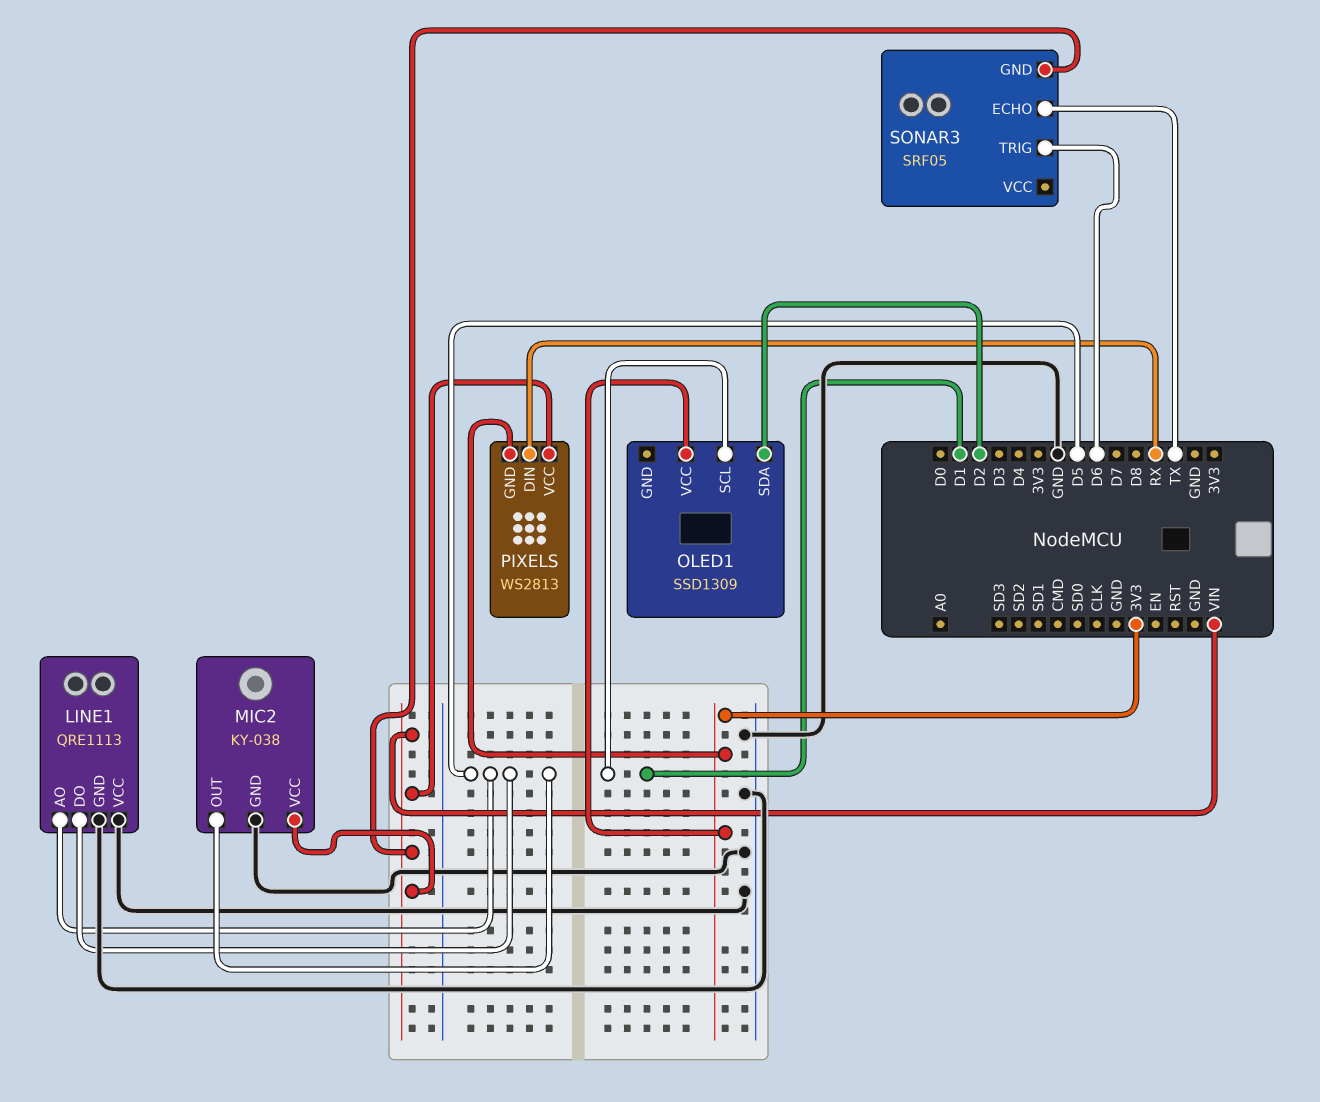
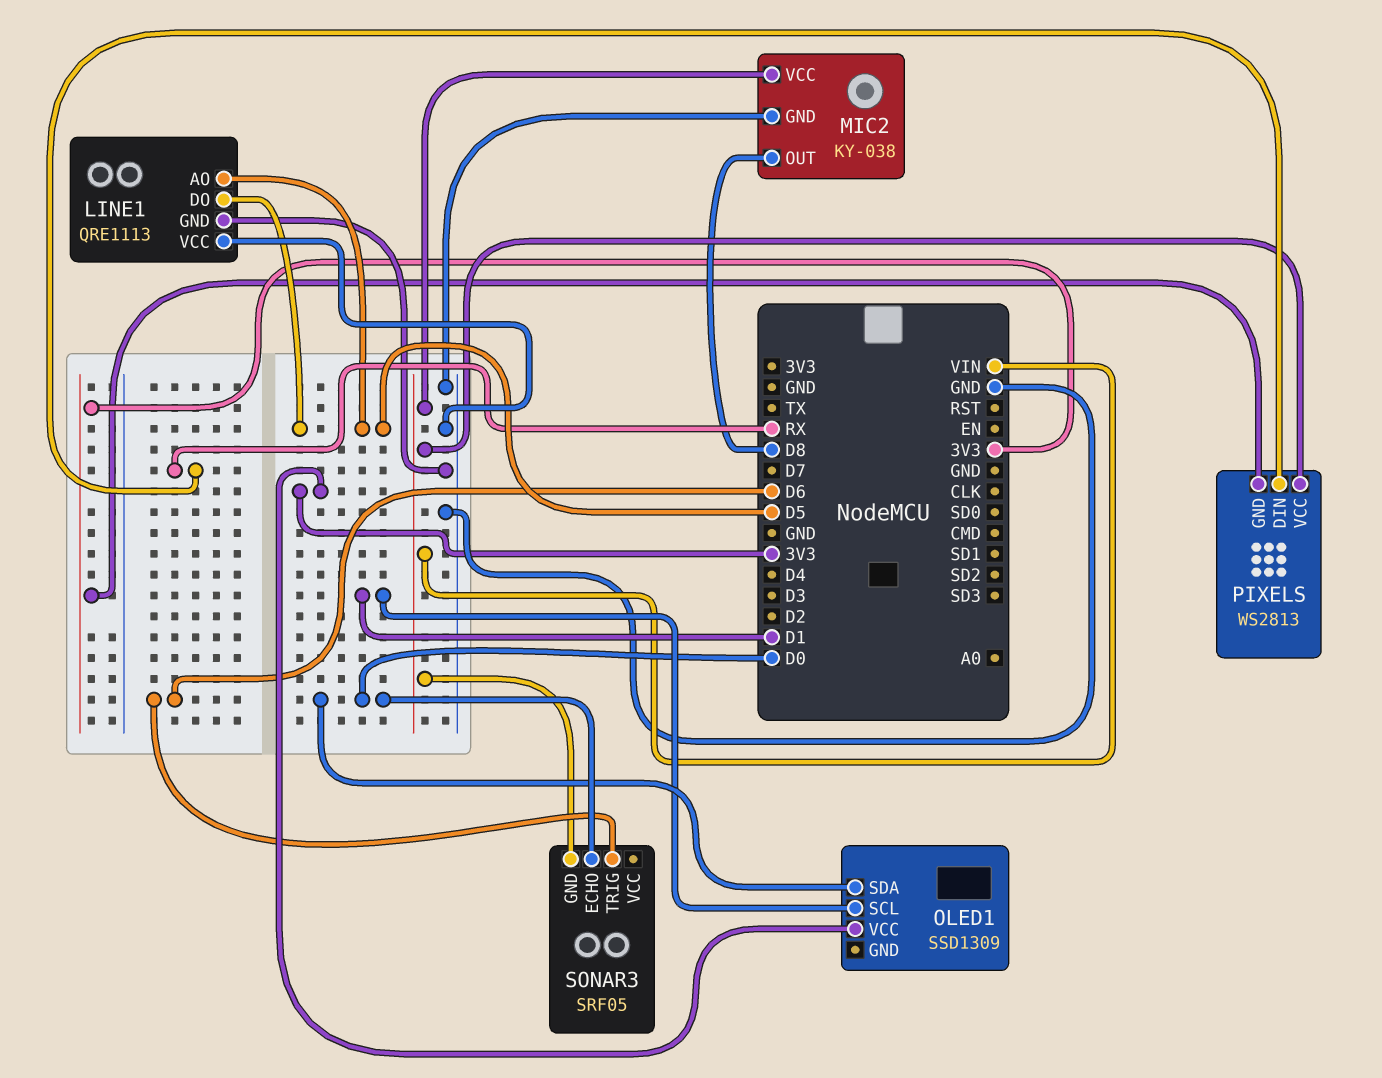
MIC2 pin OUT: D5 -> D8
OLED1 pin SDA: D2 -> D0
SONAR3 pin ECHO: TX -> D0

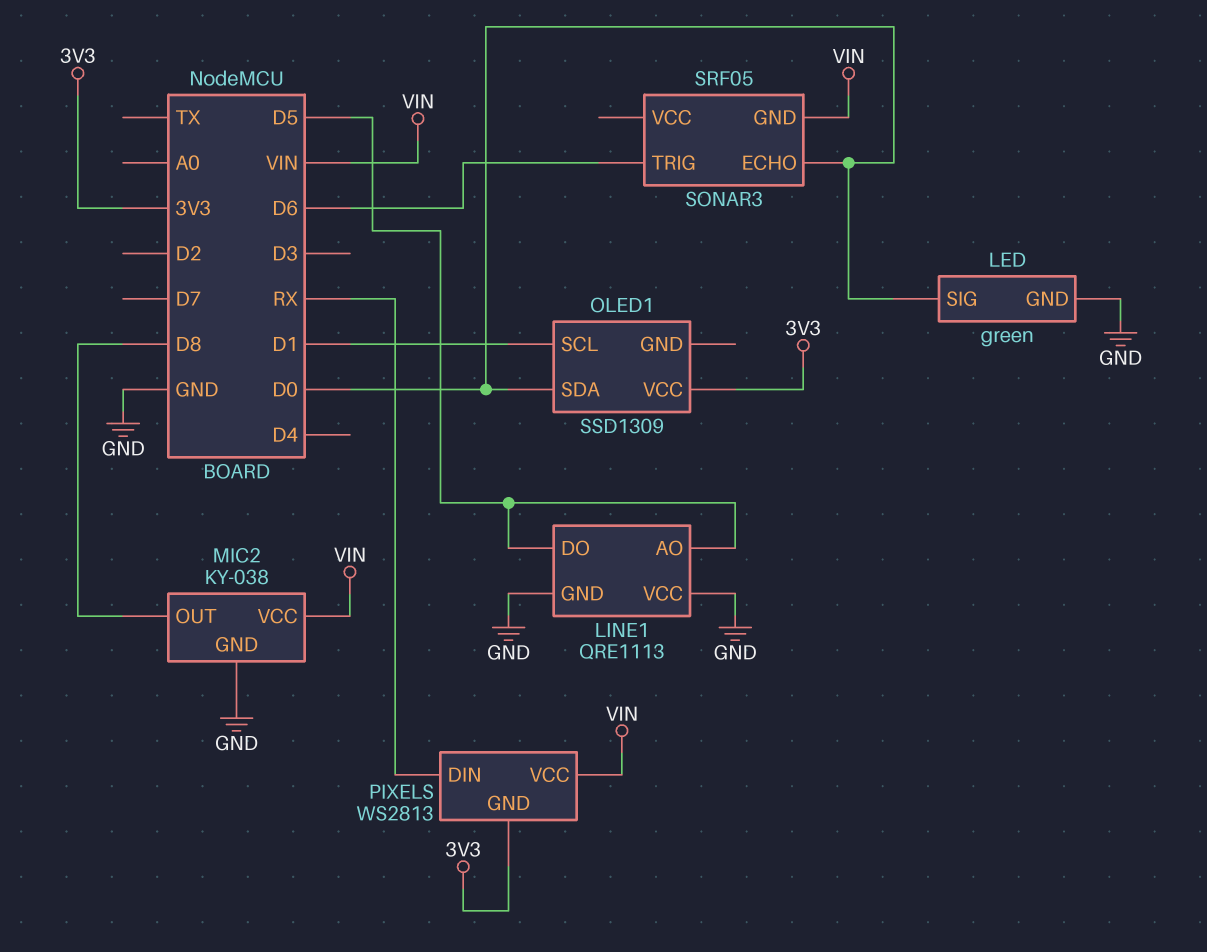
LED: none -> green
LED pin GND: none -> GND
LED pin SIG: none -> D0

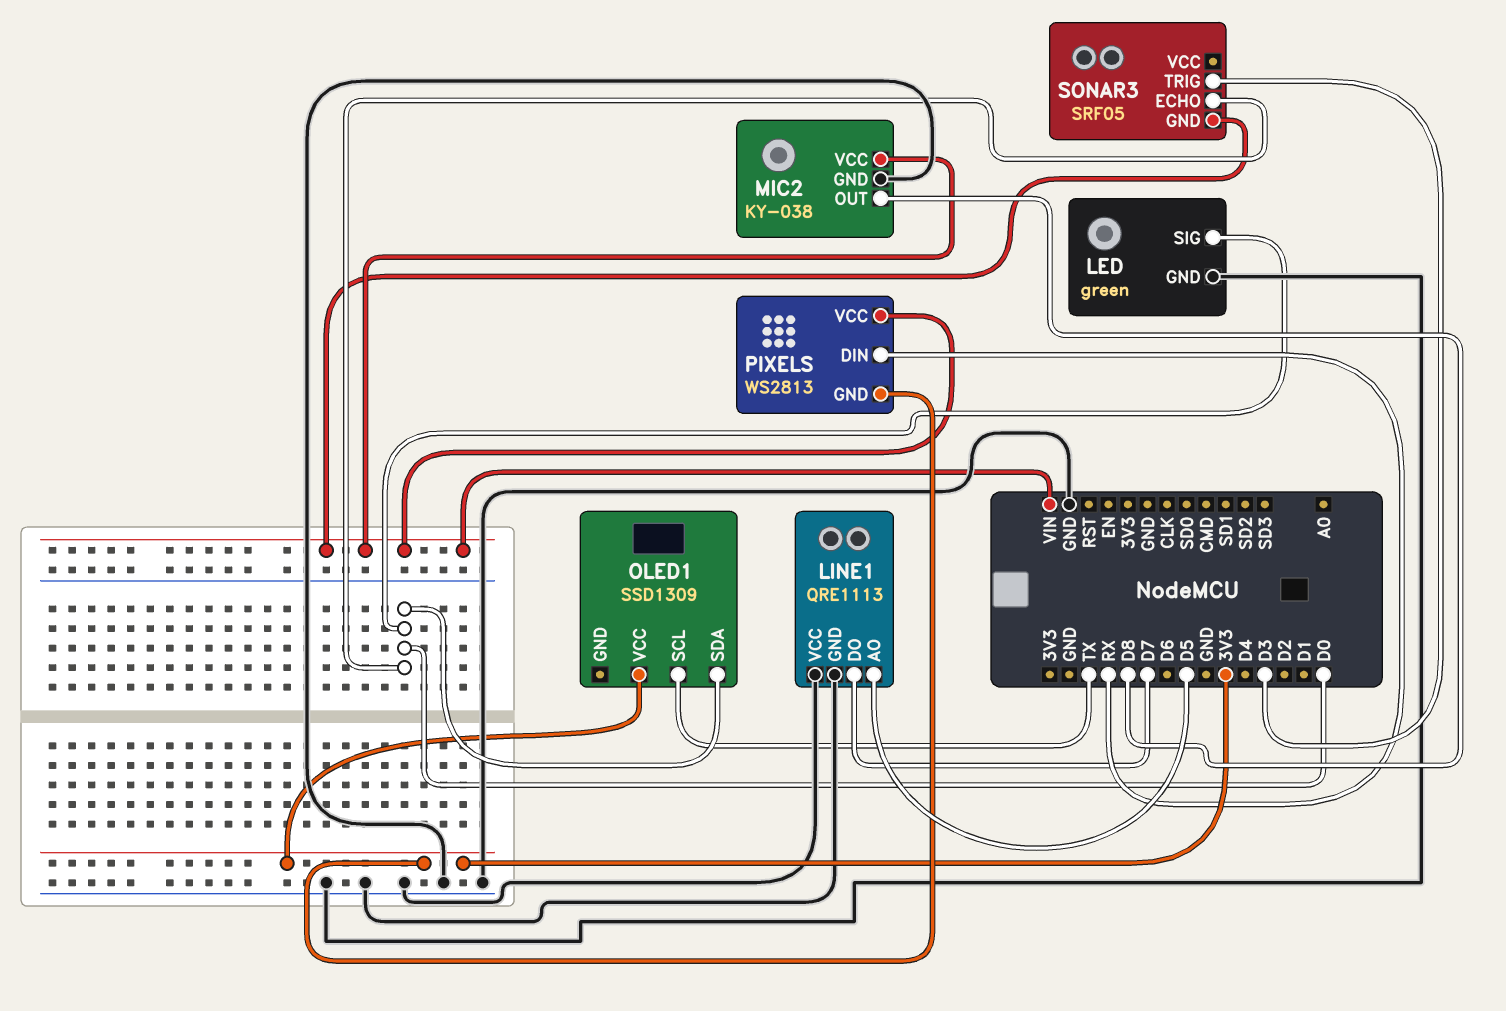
LINE1 pin DO: D5 -> D7
OLED1 pin SCL: D1 -> TX
SONAR3 pin TRIG: D6 -> D3

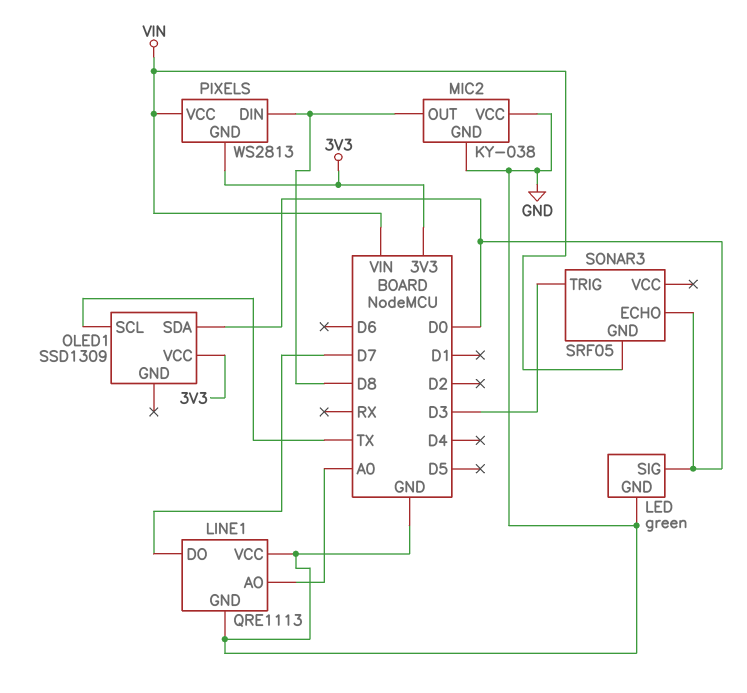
LINE1 pin AO: D5 -> A0
MIC2 pin VCC: VIN -> GND
PIXELS pin DIN: RX -> D8

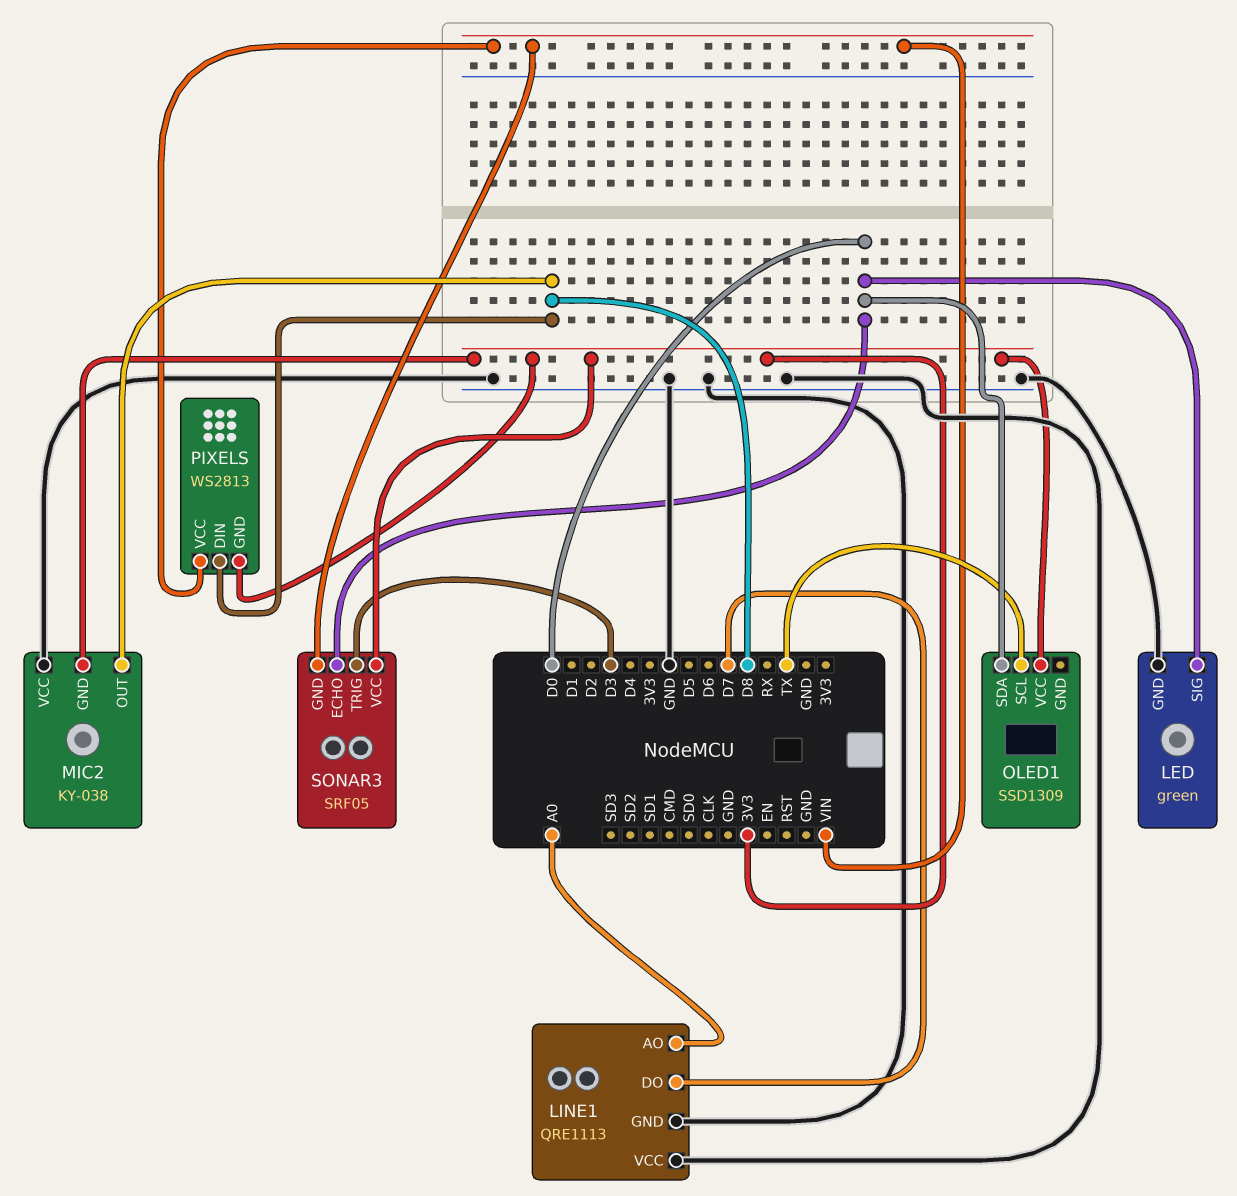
MIC2 pin GND: GND -> 3V3
SONAR3 pin VCC: none -> 3V3

